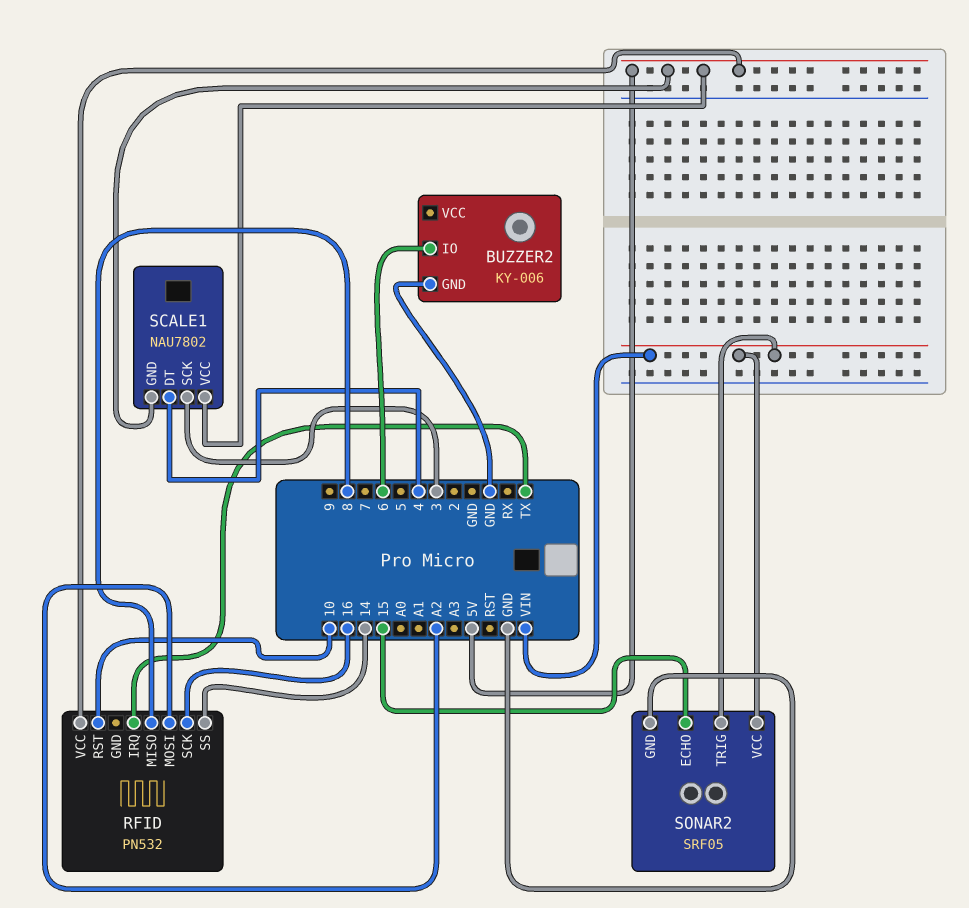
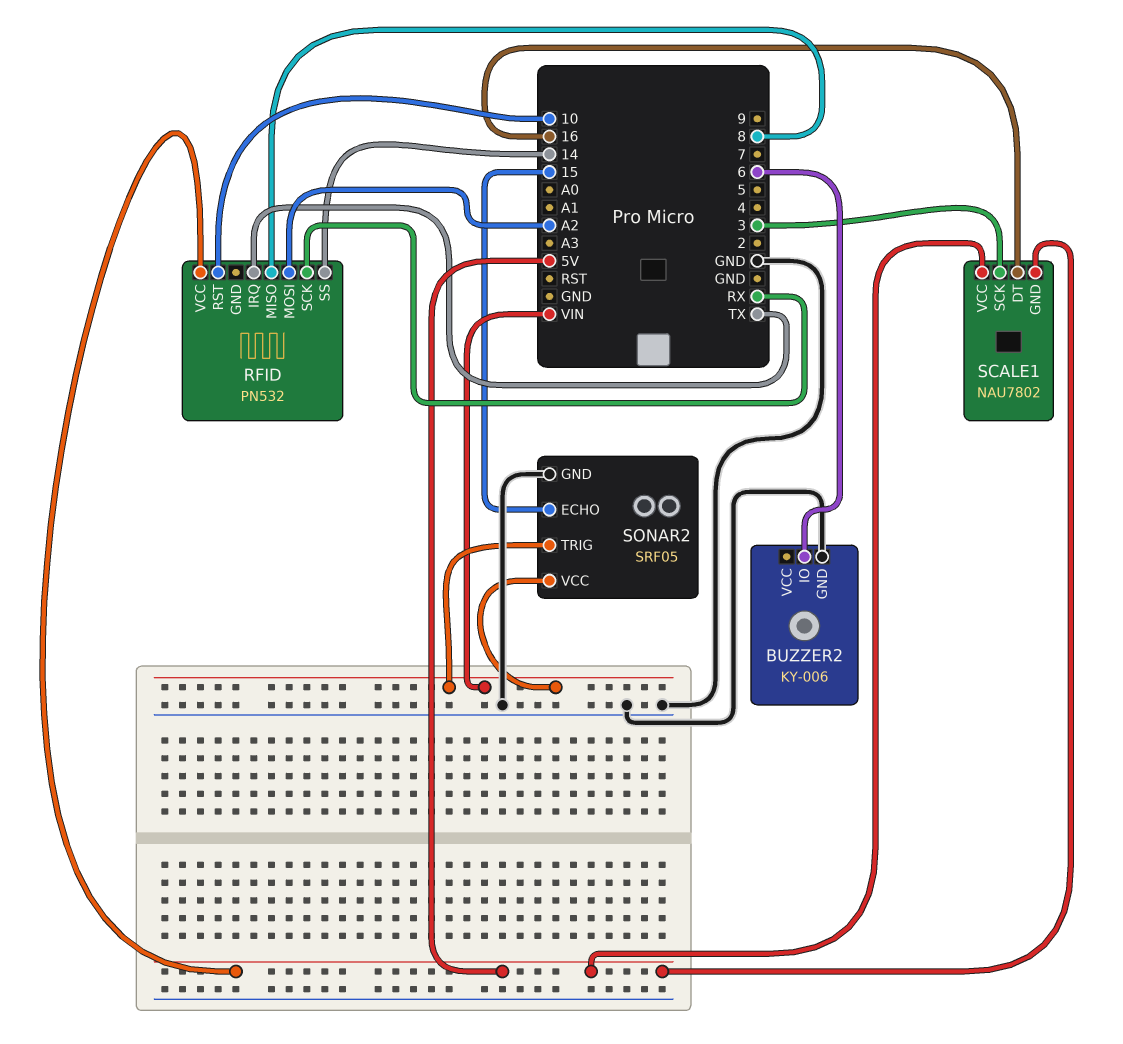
RFID pin SCK: 16 -> RX
SCALE1 pin DT: 4 -> 16

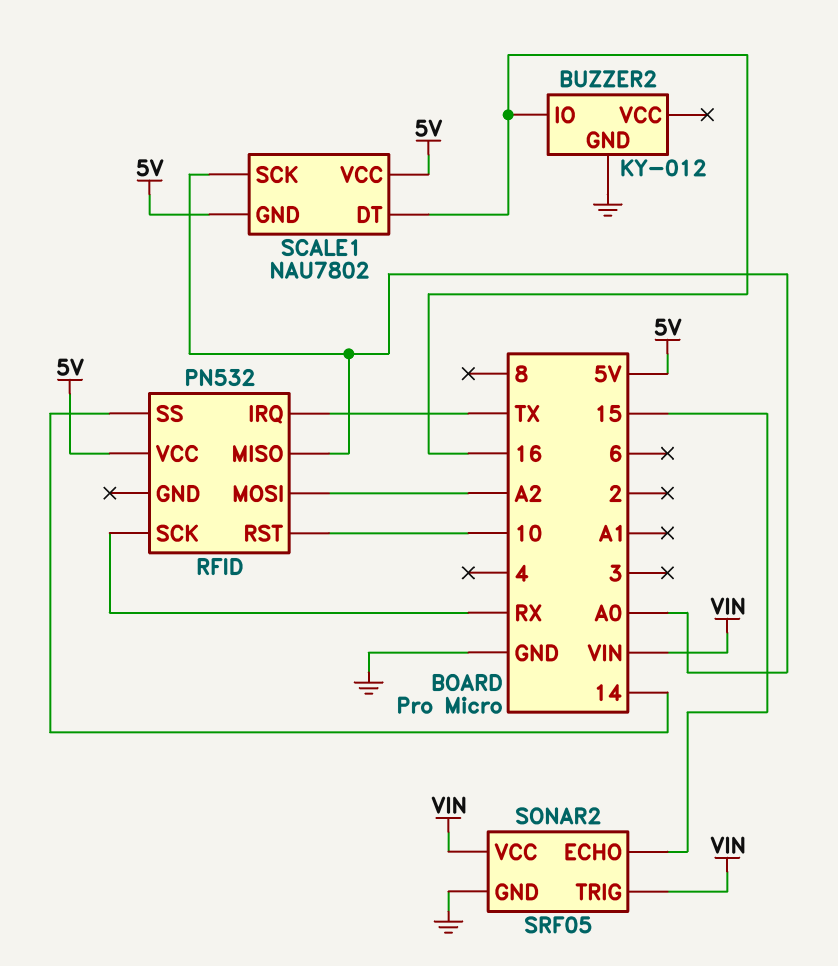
BUZZER2: KY-006 -> KY-012
BUZZER2 pin IO: 6 -> 16
RFID pin MISO: 8 -> A0
SCALE1 pin SCK: 3 -> A0

